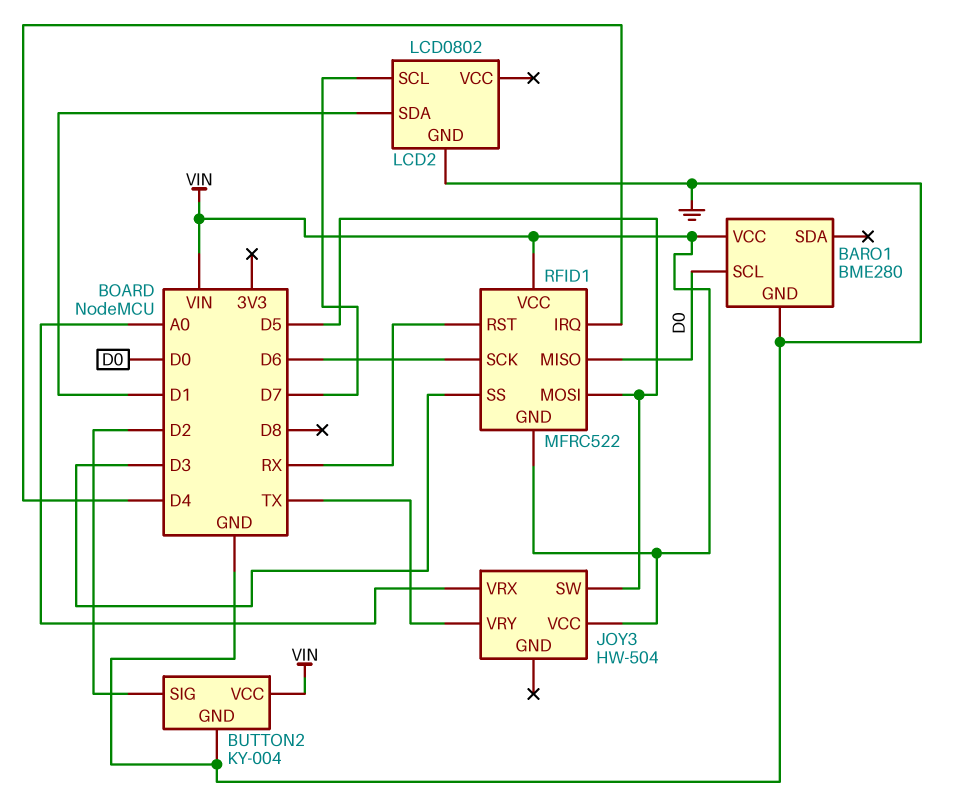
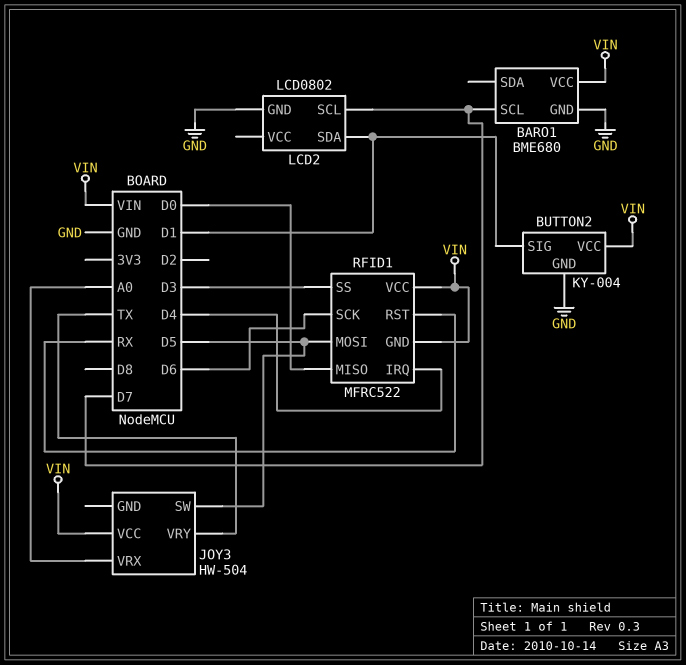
BARO1: BME280 -> BME680
BARO1 pin SCL: D0 -> D7
BUTTON2 pin SIG: D2 -> D1

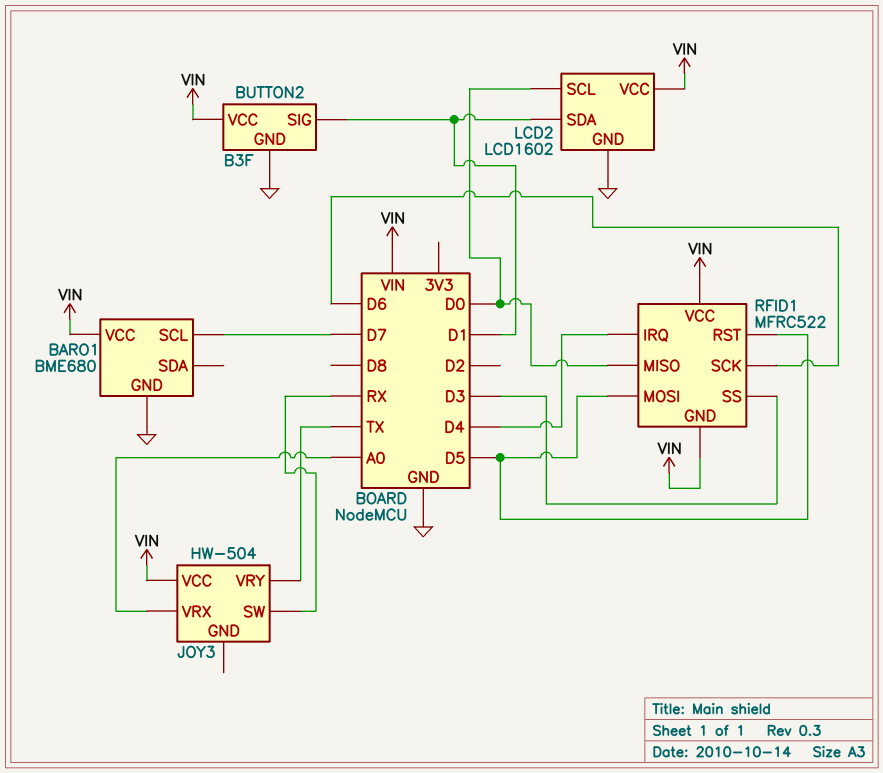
BUTTON2: KY-004 -> B3F
JOY3 pin SW: D5 -> RX
LCD2: LCD0802 -> LCD1602
LCD2 pin SCL: D7 -> D0
LCD2 pin VCC: none -> VIN
RFID1 pin RST: RX -> D5

